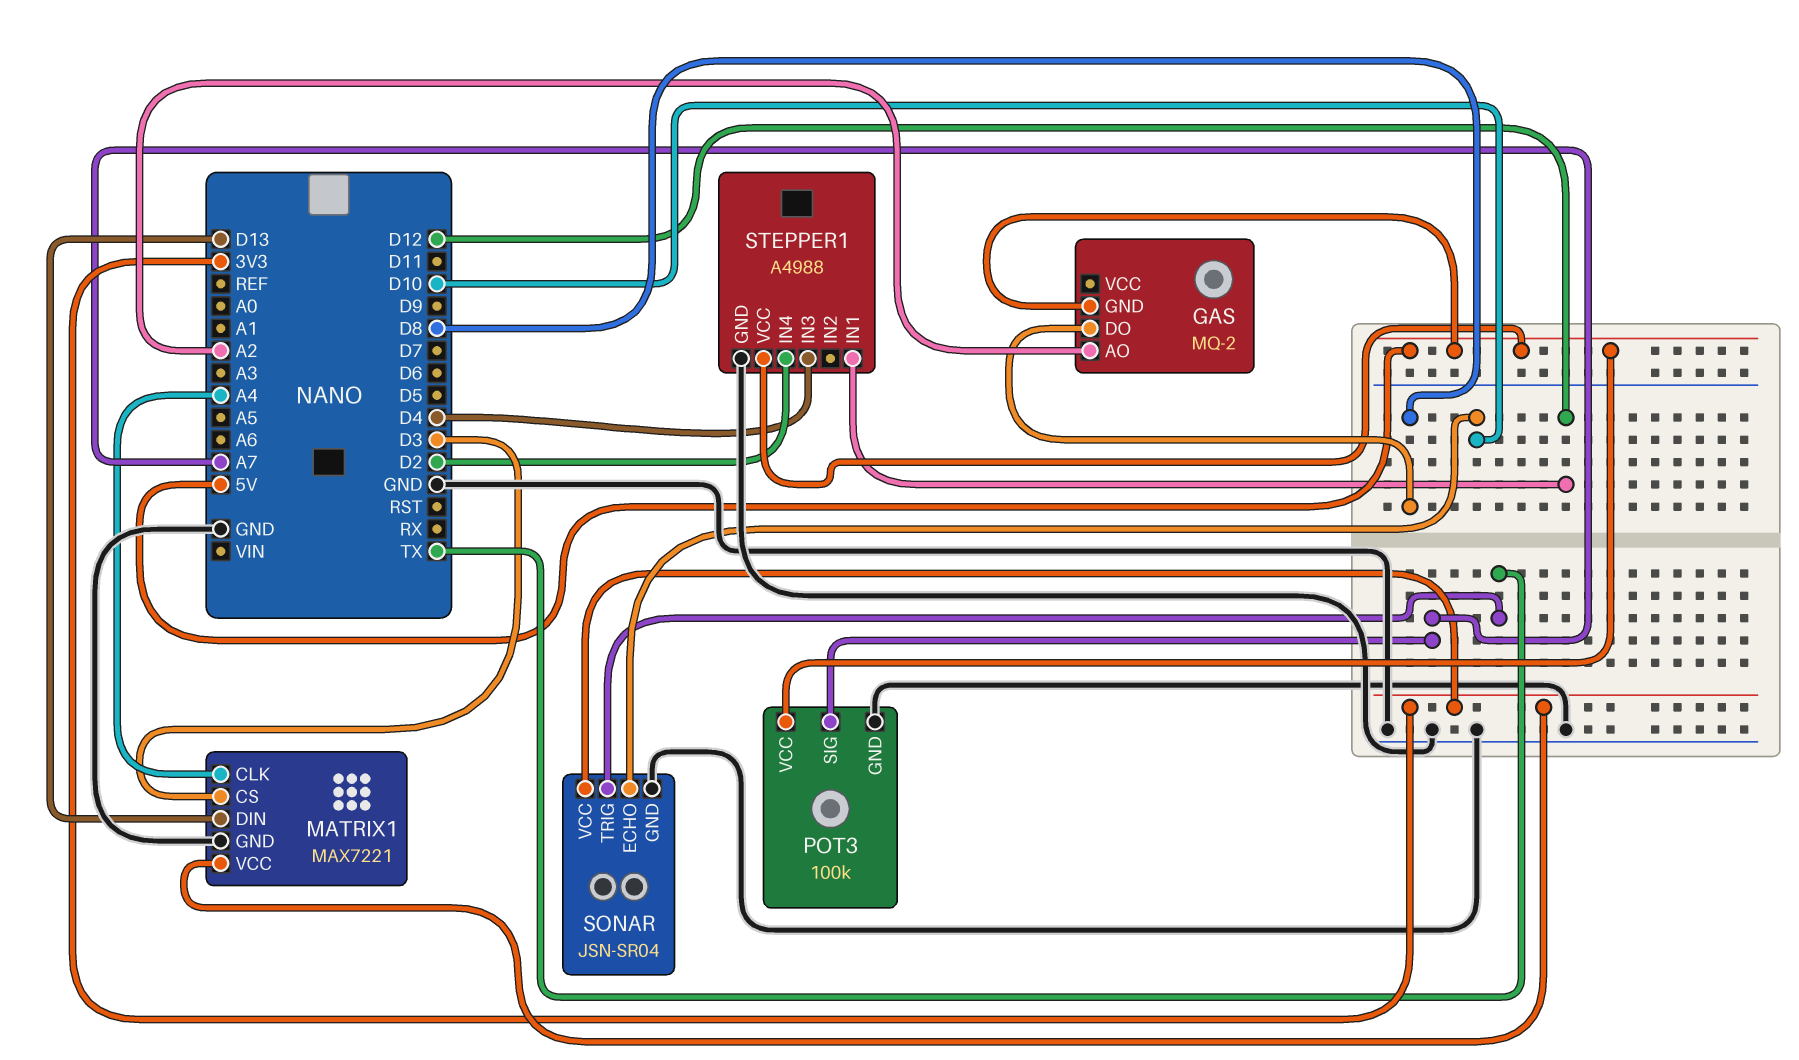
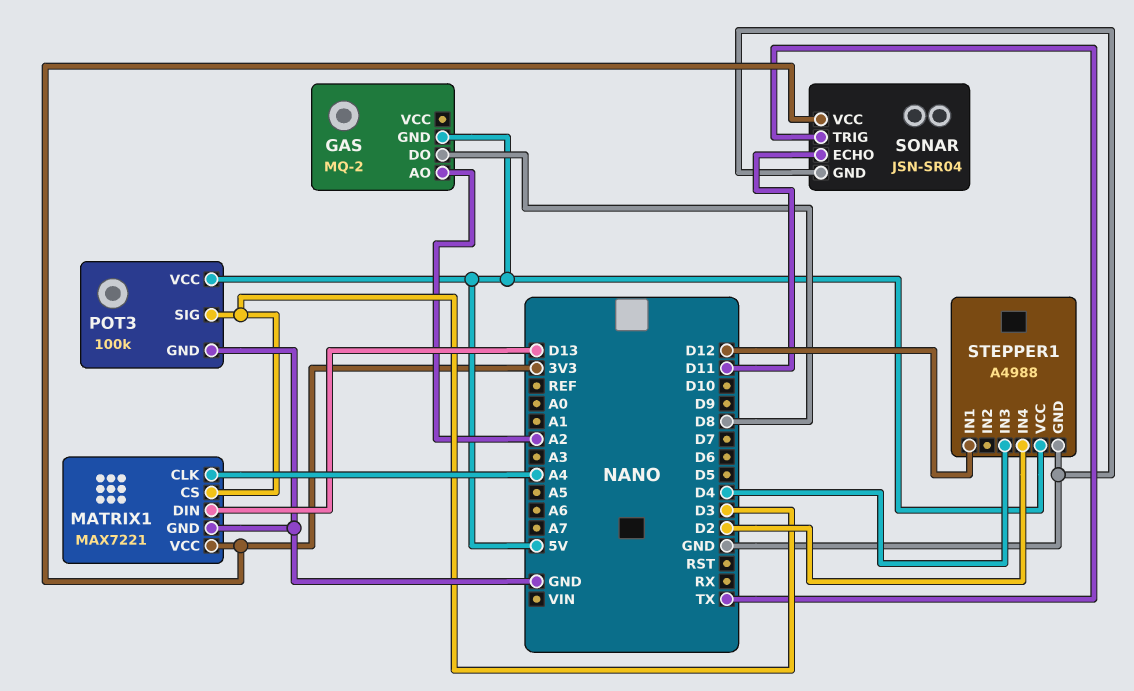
POT3 pin SIG: A7 -> D3
SONAR pin ECHO: D10 -> D11

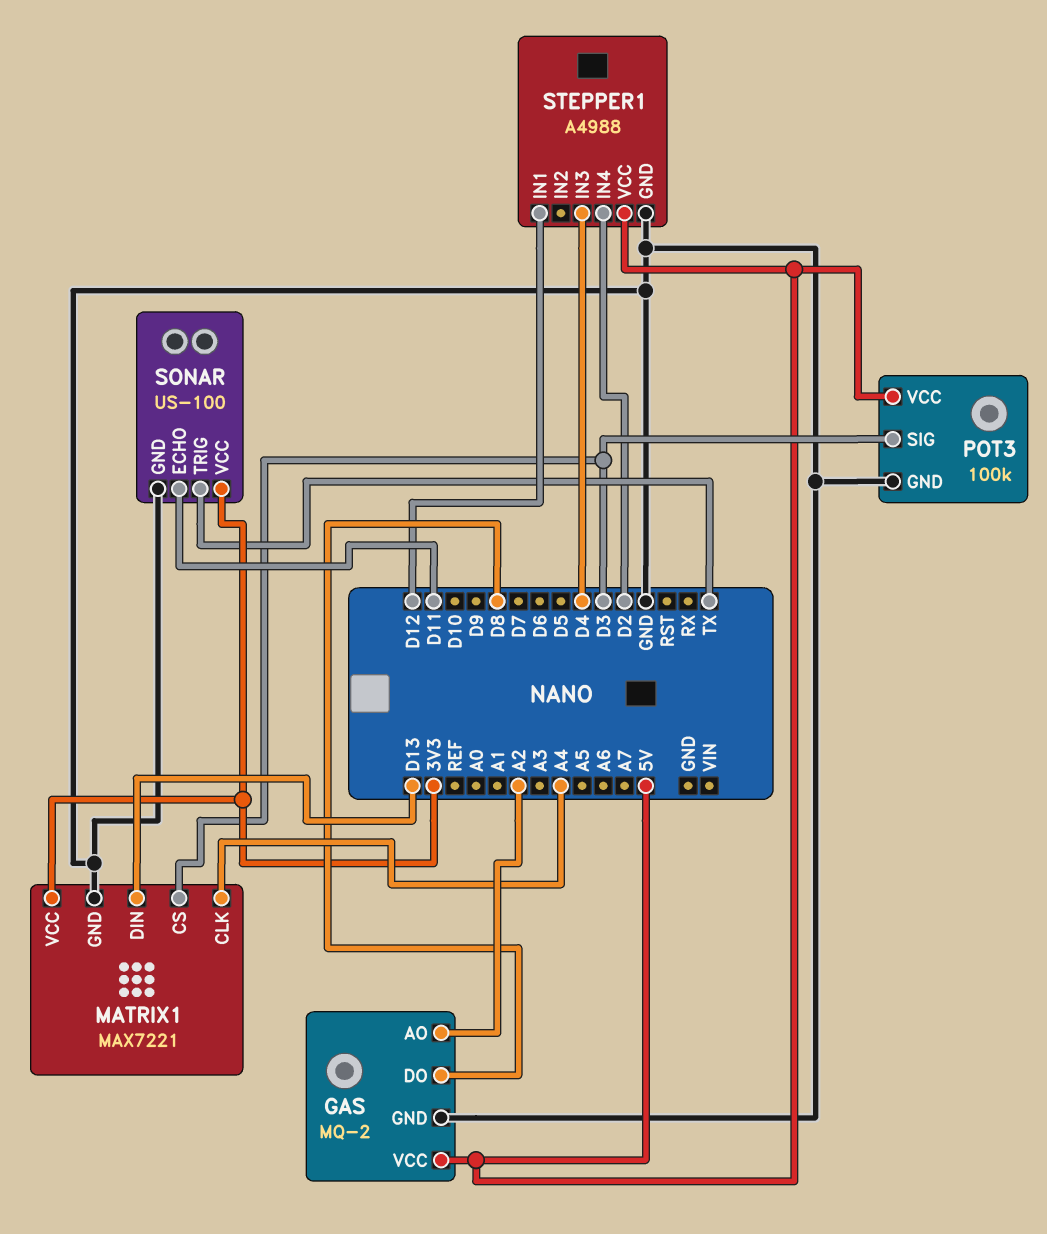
GAS pin GND: 5V -> GND
GAS pin VCC: none -> 5V
SONAR: JSN-SR04 -> US-100

